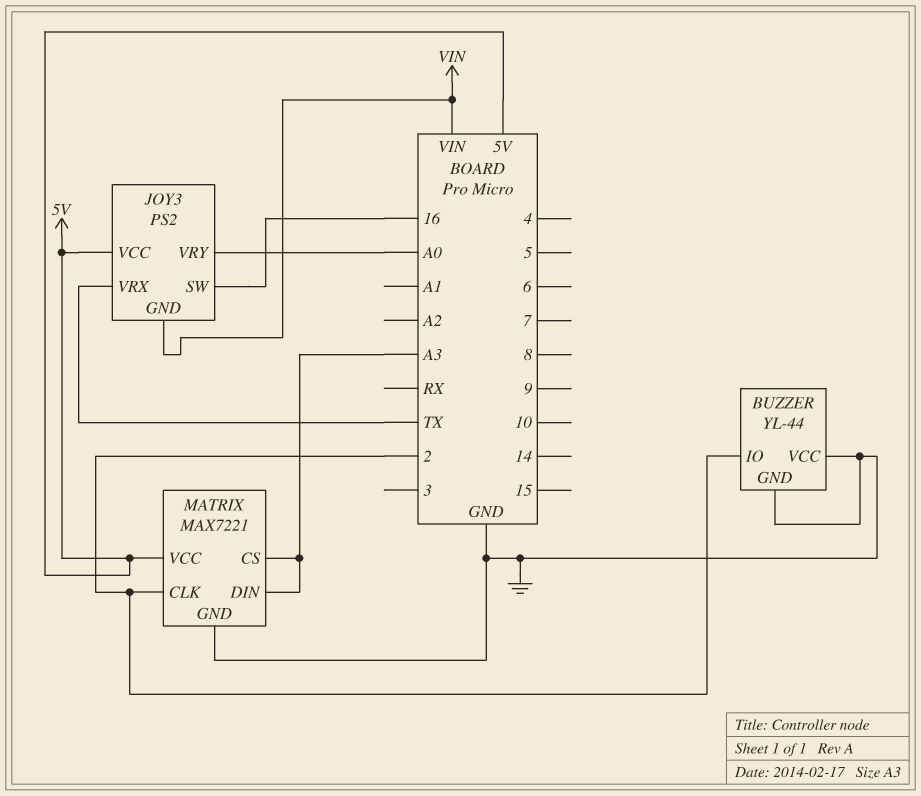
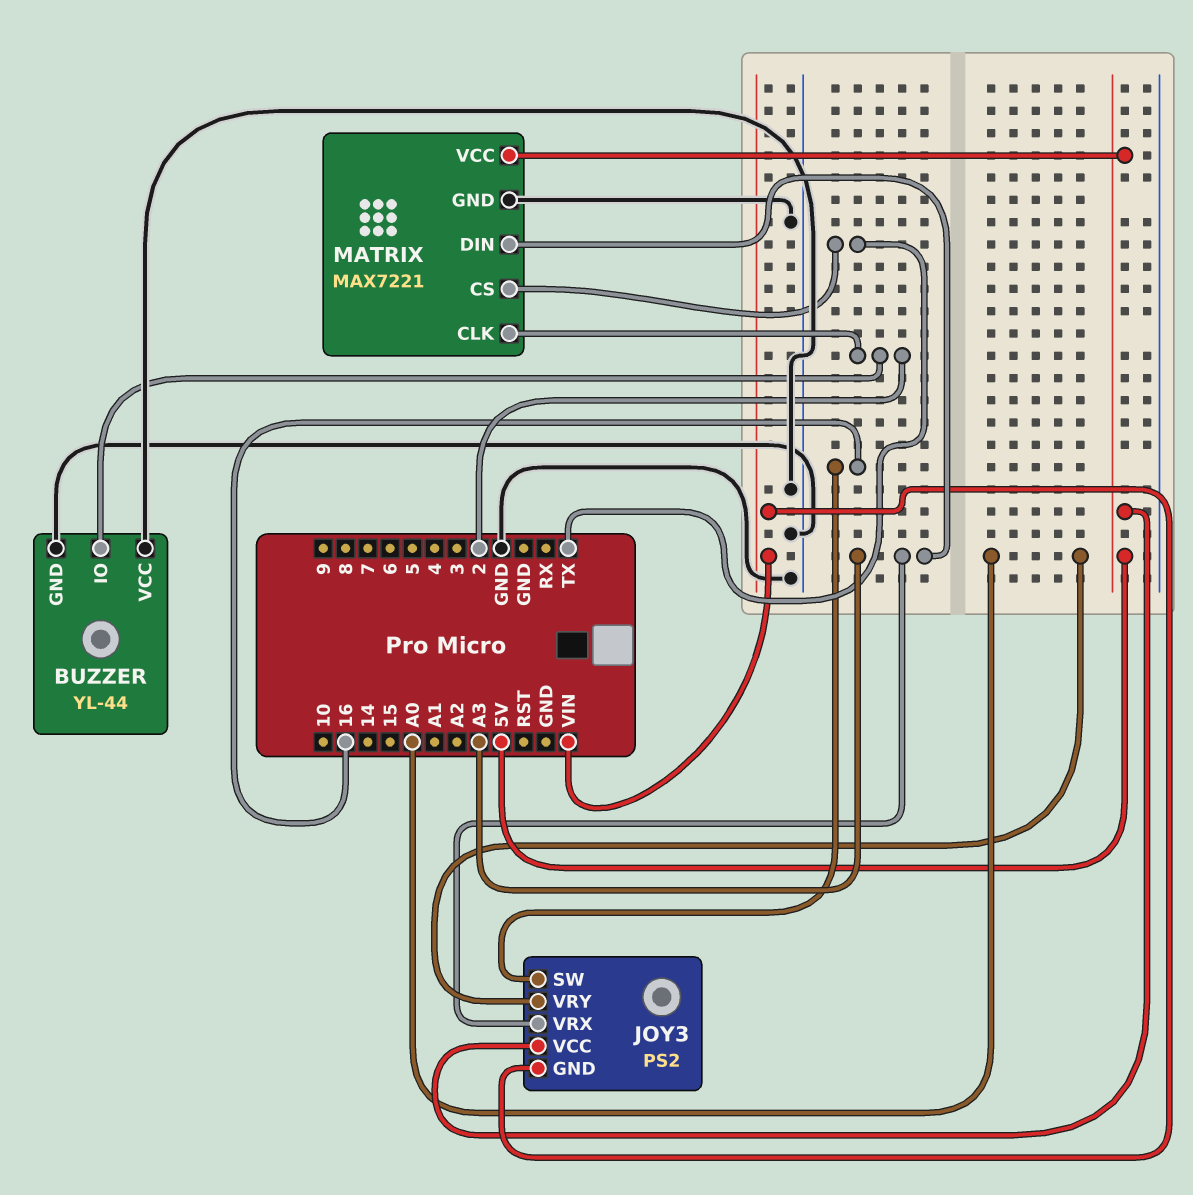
JOY3 pin VRX: TX -> A3
MATRIX pin CS: A3 -> TX

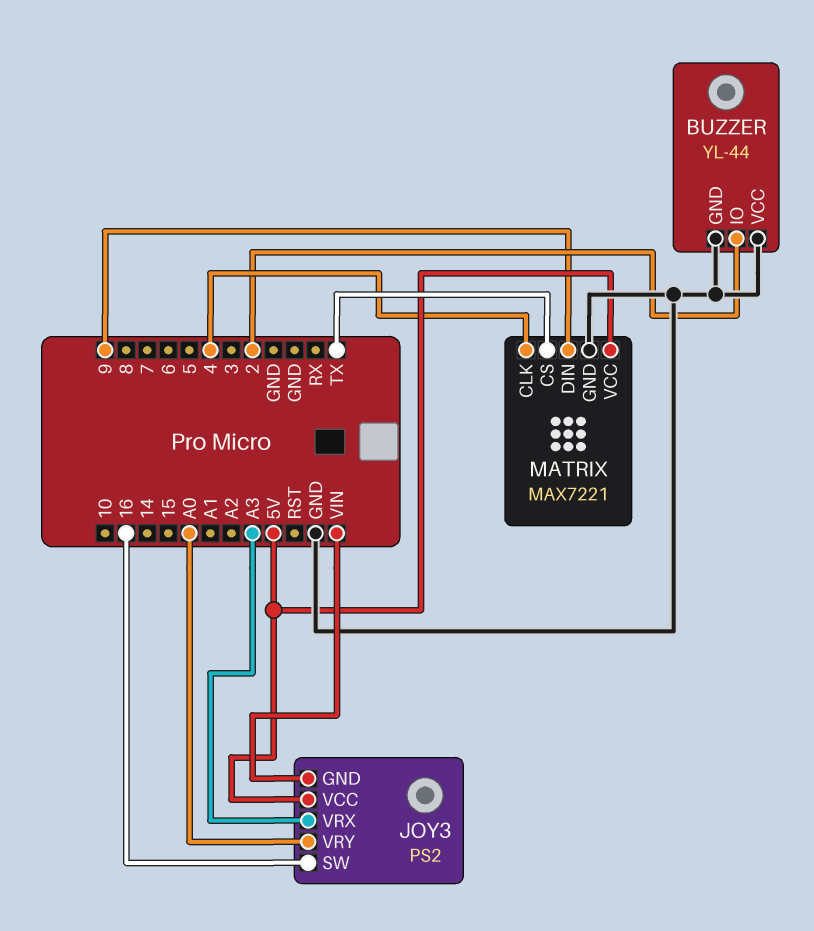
MATRIX pin CLK: 2 -> 4
MATRIX pin DIN: A3 -> 9

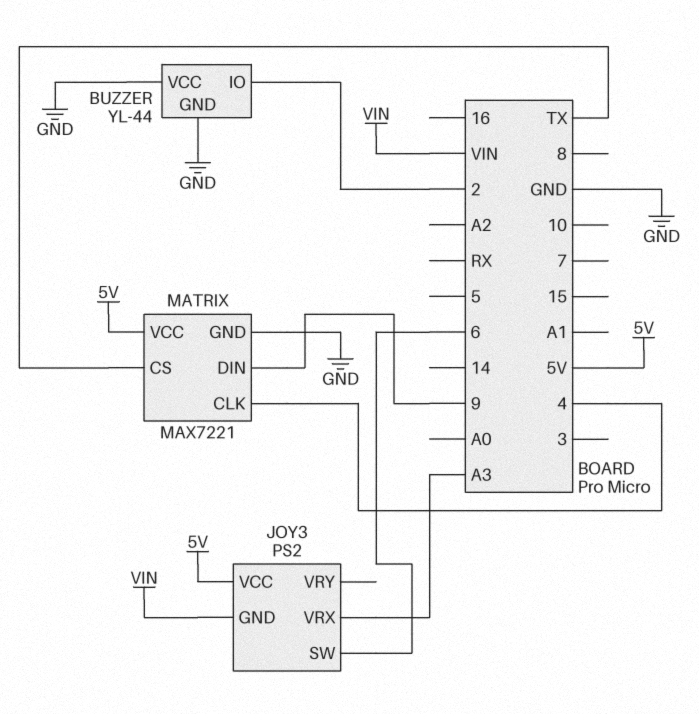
JOY3 pin SW: 16 -> 6
JOY3 pin VRY: A0 -> none

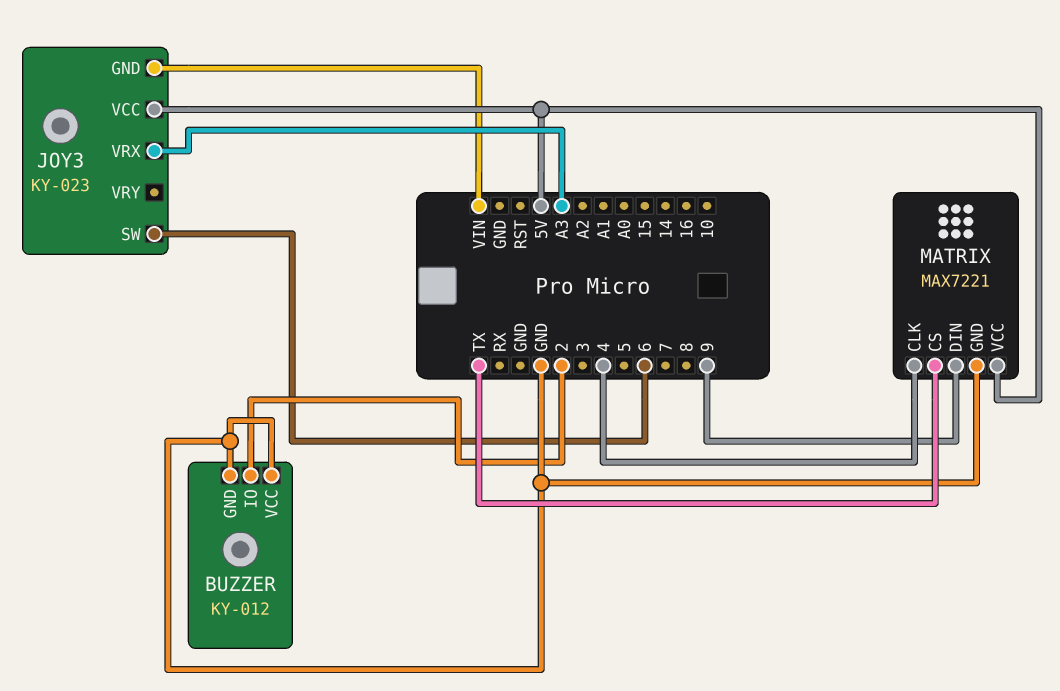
BUZZER: YL-44 -> KY-012
JOY3: PS2 -> KY-023

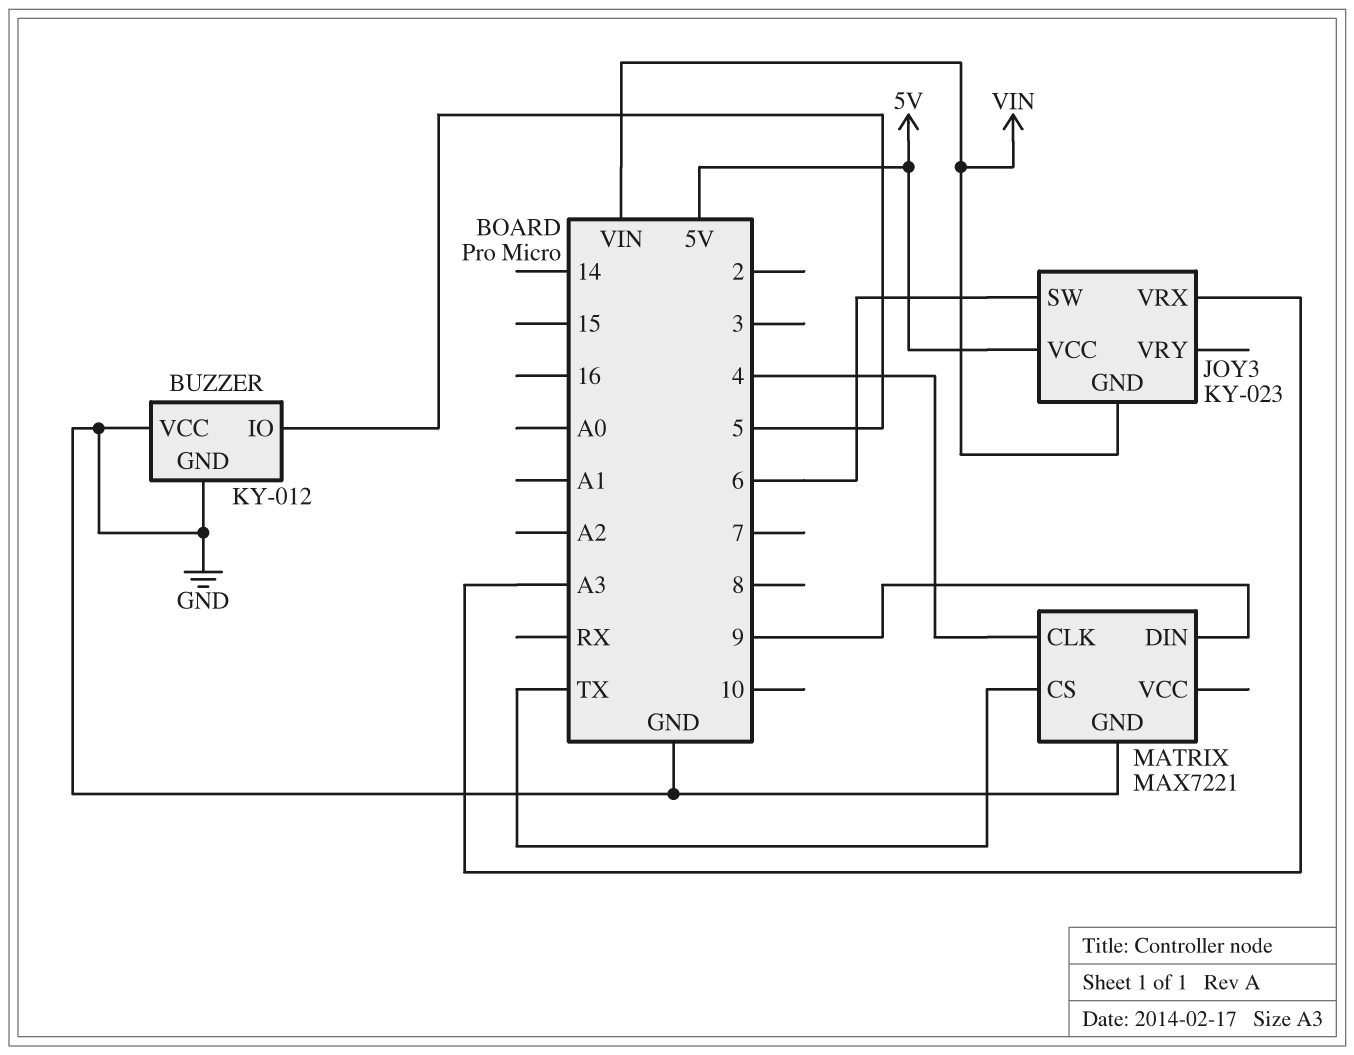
BUZZER pin IO: 2 -> 5
MATRIX pin VCC: 5V -> none

